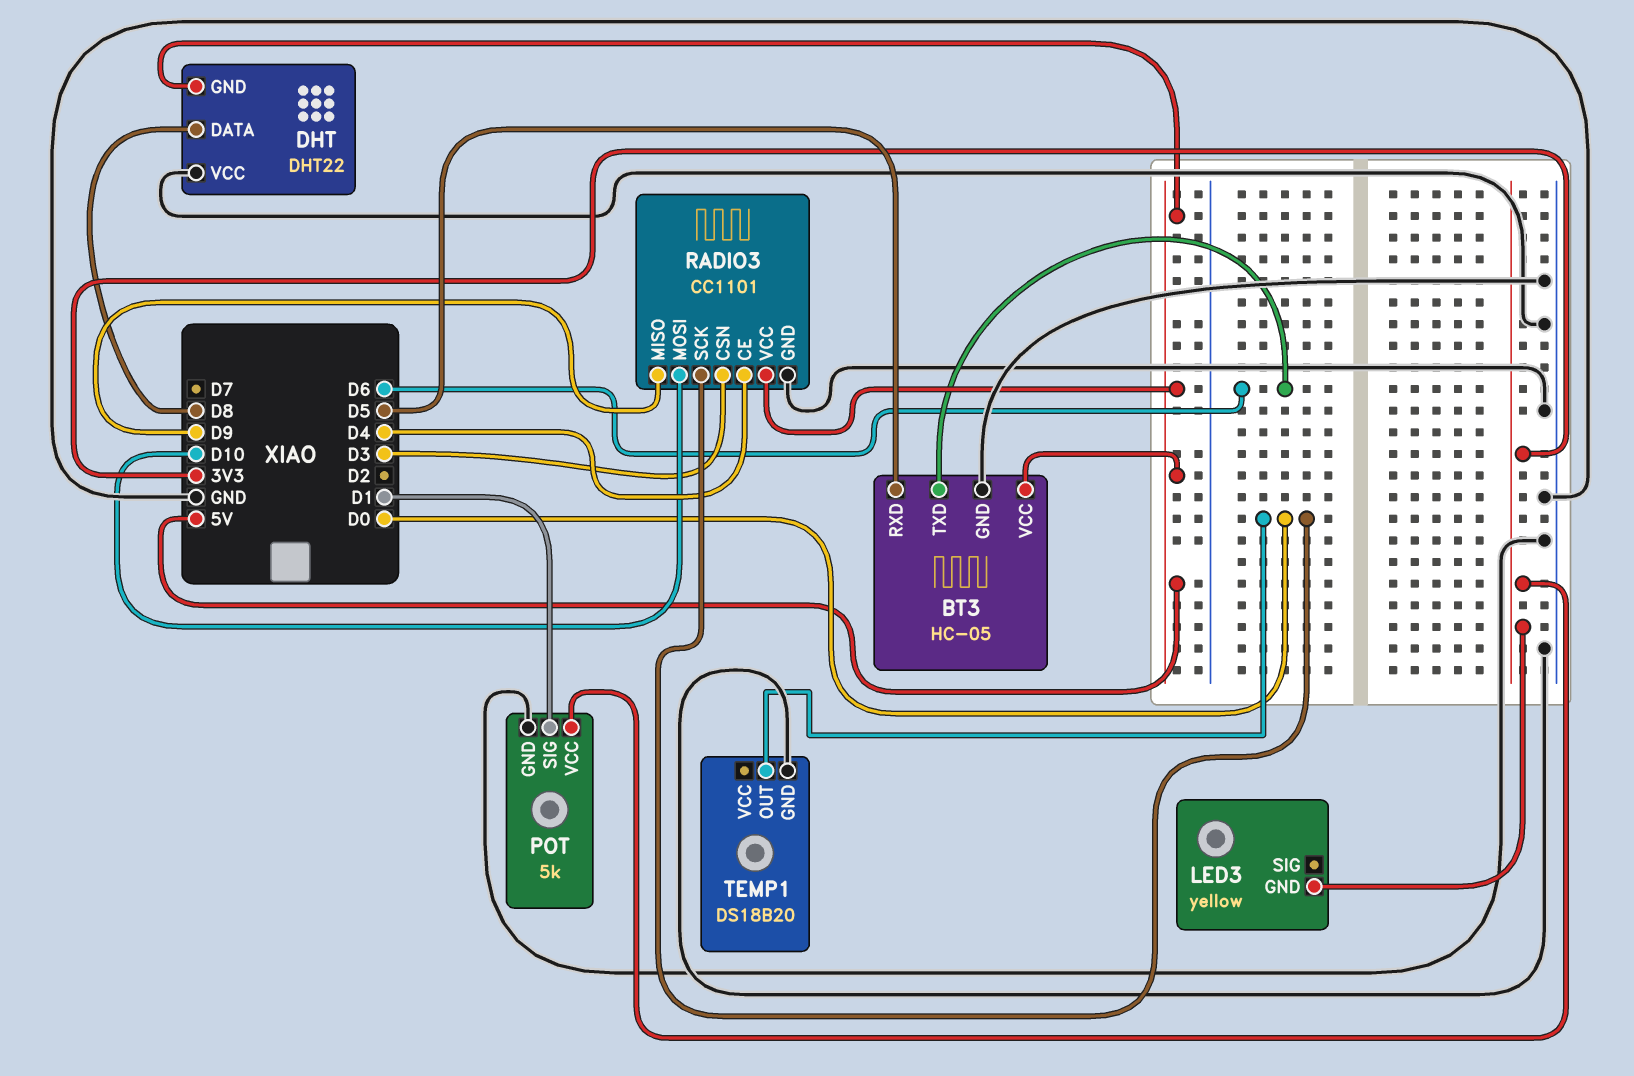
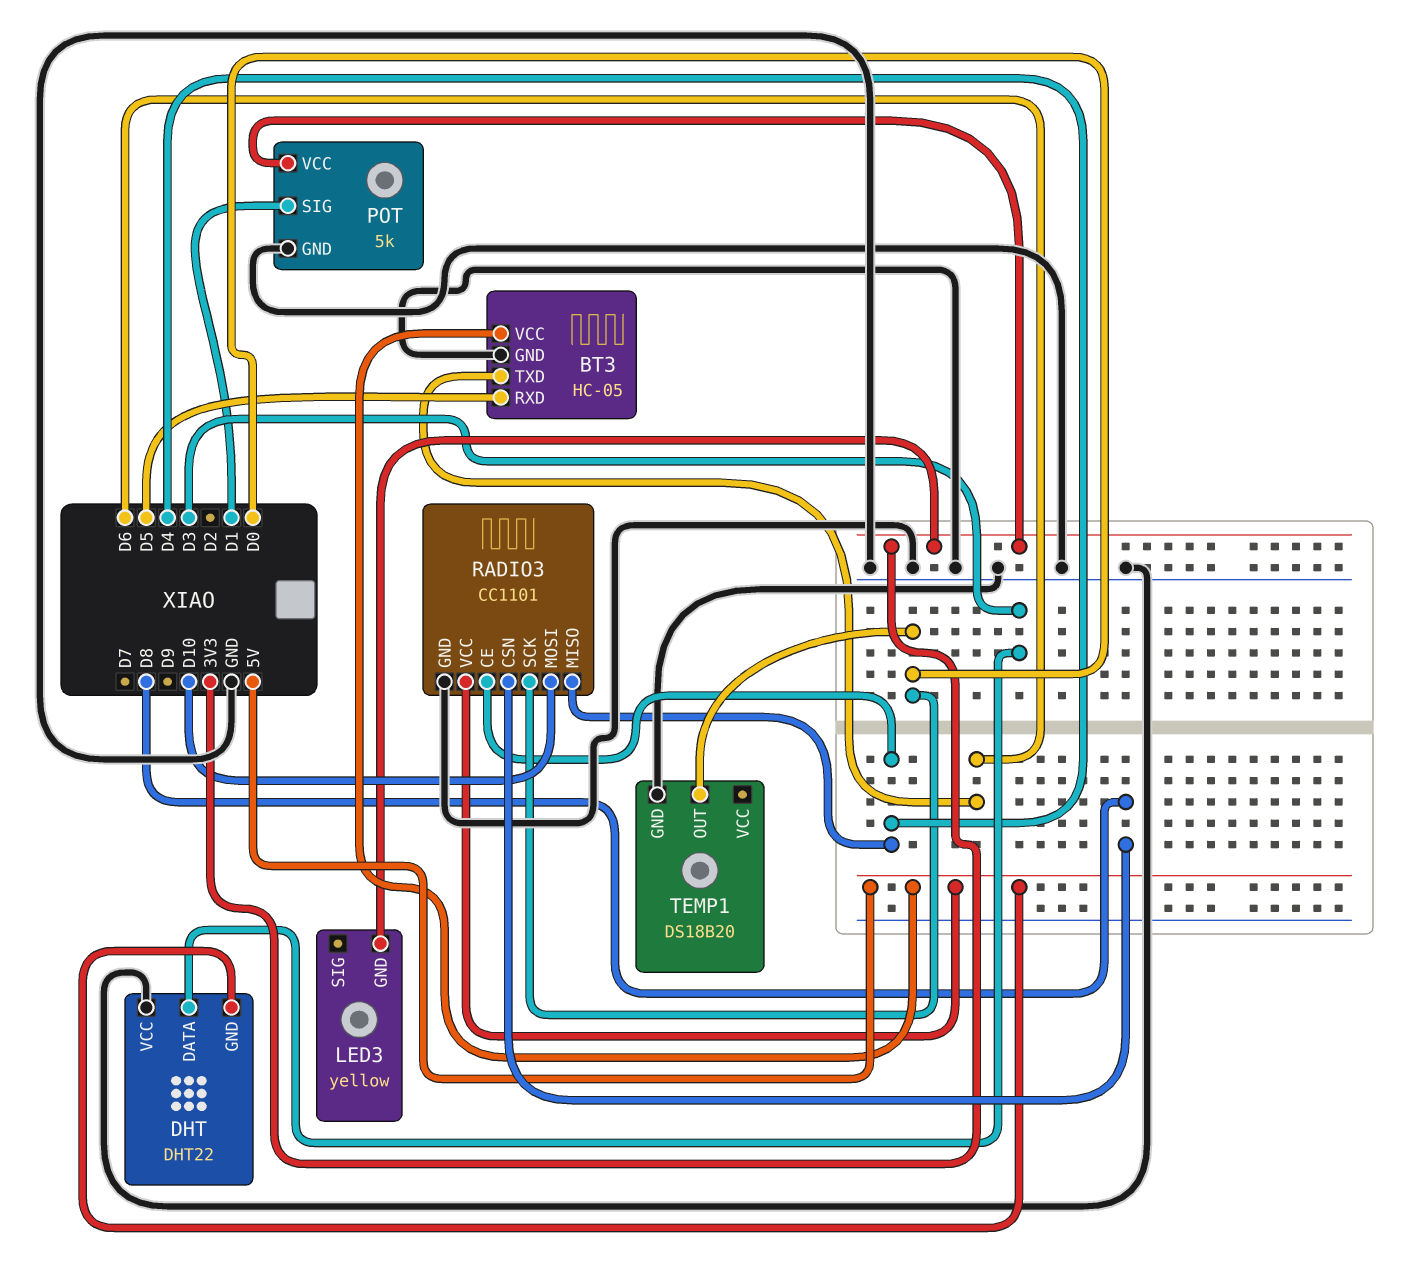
DHT pin DATA: D8 -> D3
RADIO3 pin CSN: D3 -> D8
RADIO3 pin MISO: D9 -> D4

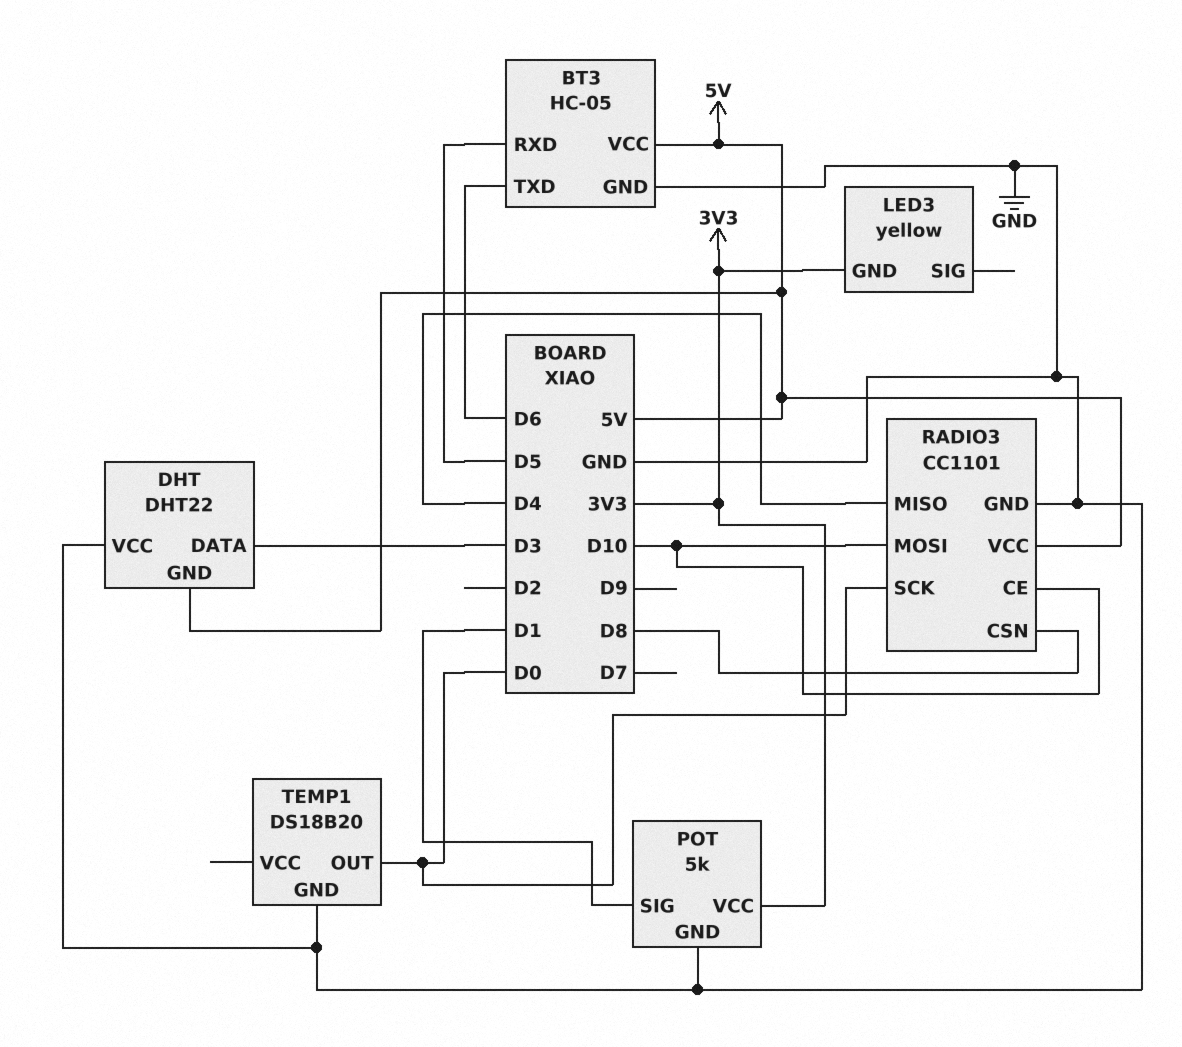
RADIO3 pin CE: D4 -> D10

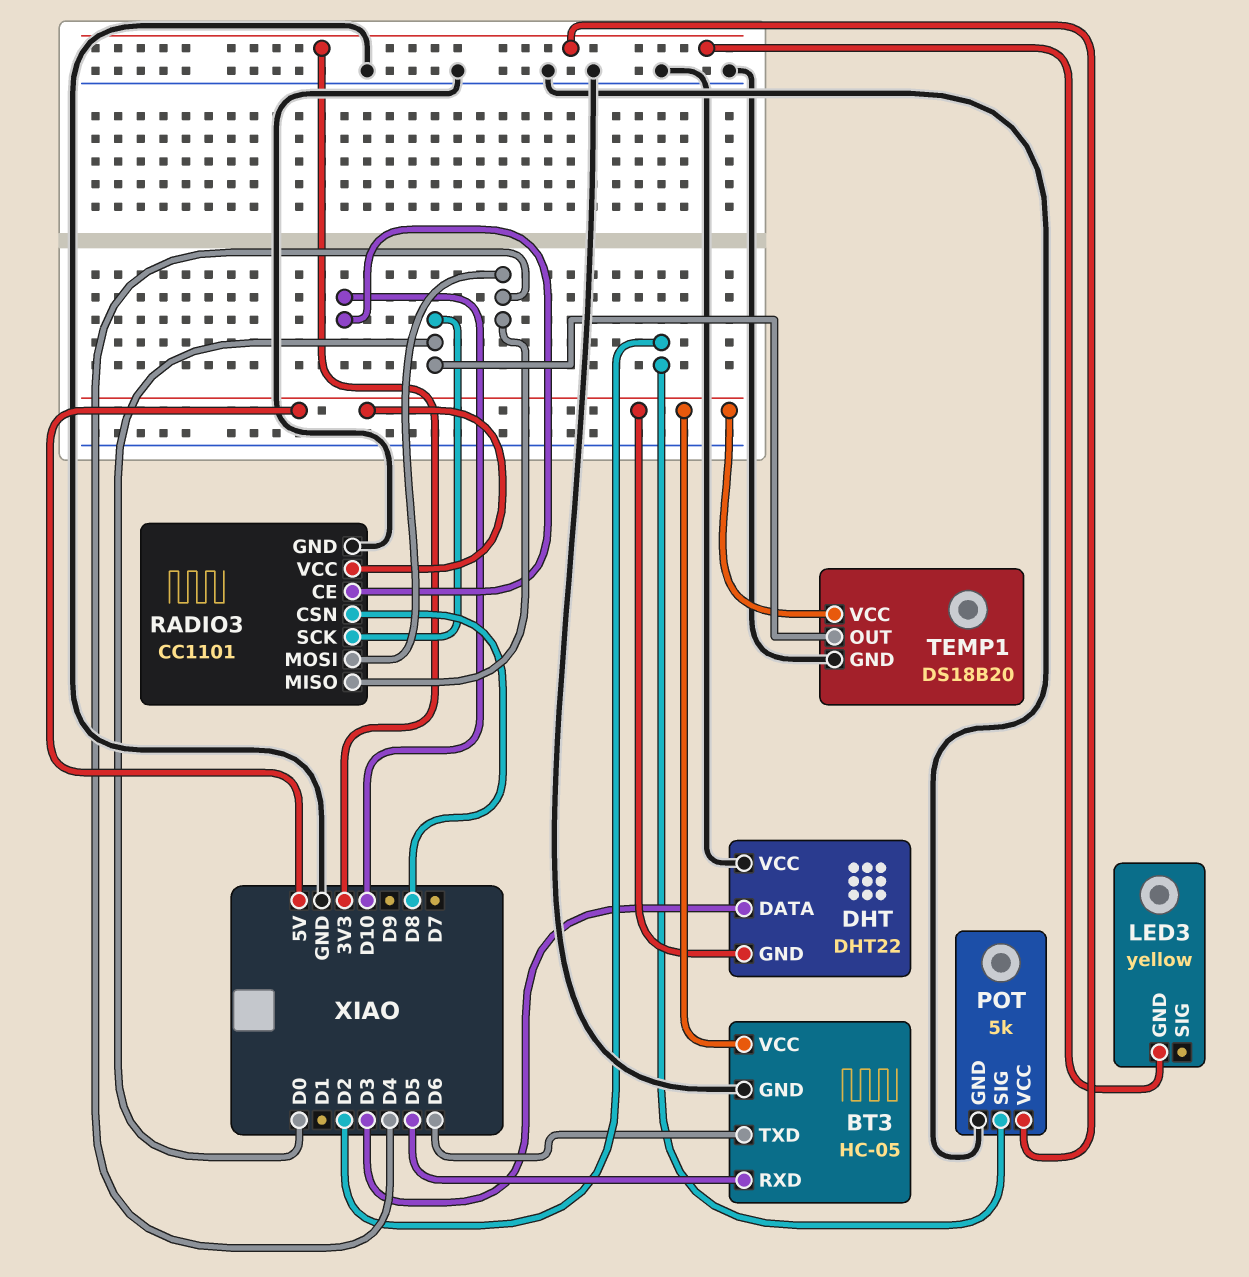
POT pin SIG: D1 -> D2
RADIO3 pin MOSI: D10 -> D4
TEMP1 pin VCC: none -> 5V

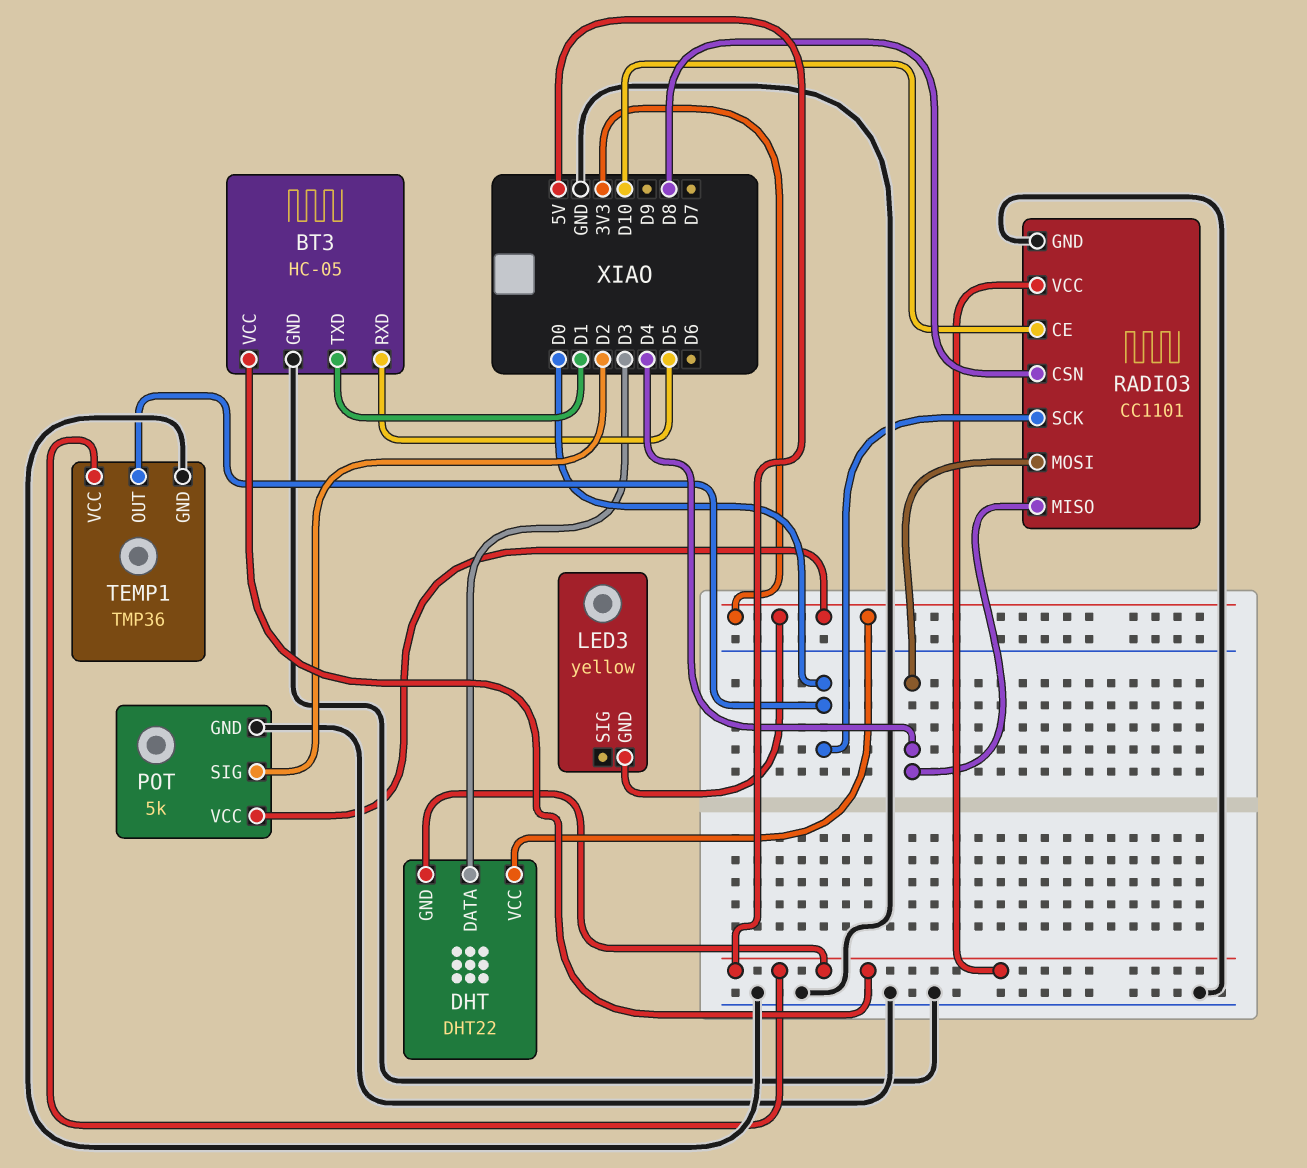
BT3 pin TXD: D6 -> D1
DHT pin VCC: GND -> 3V3
TEMP1: DS18B20 -> TMP36

